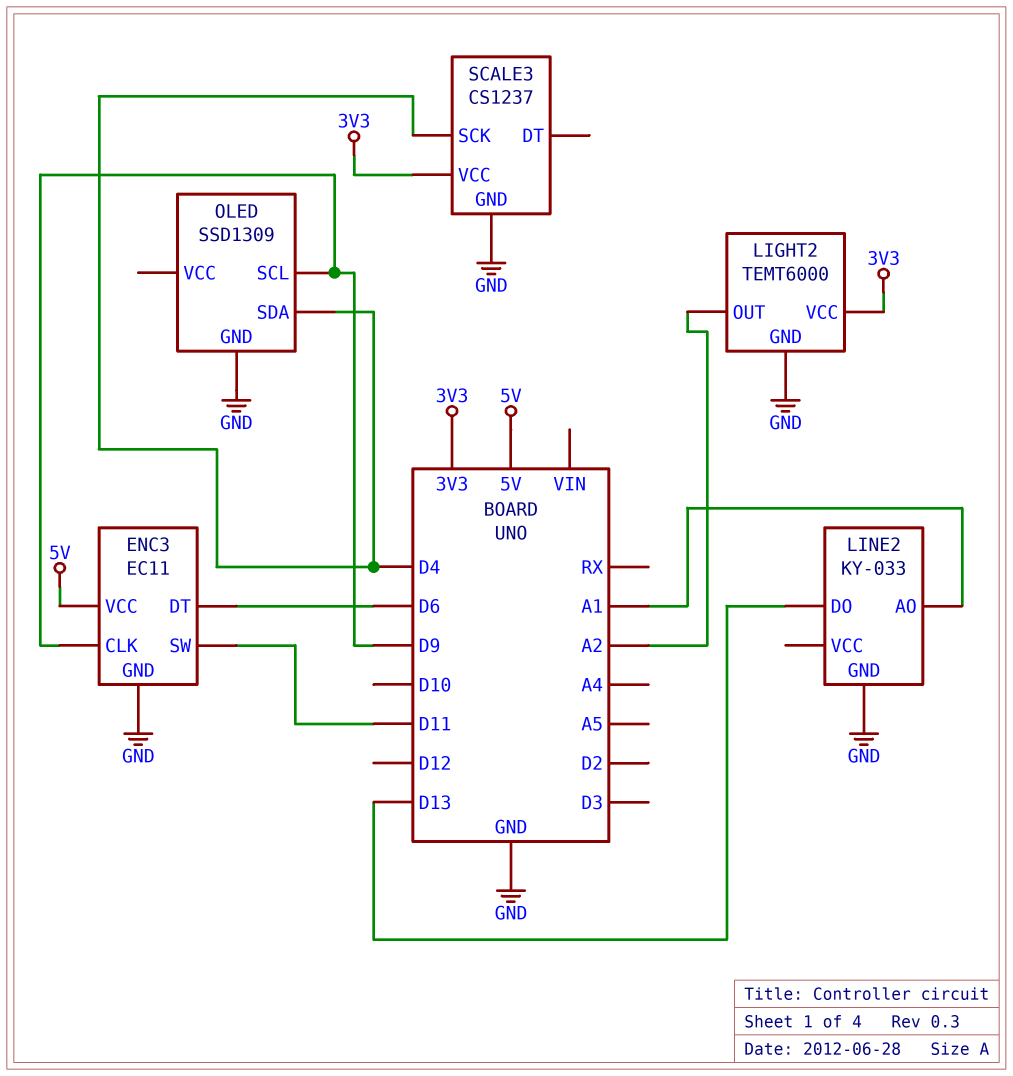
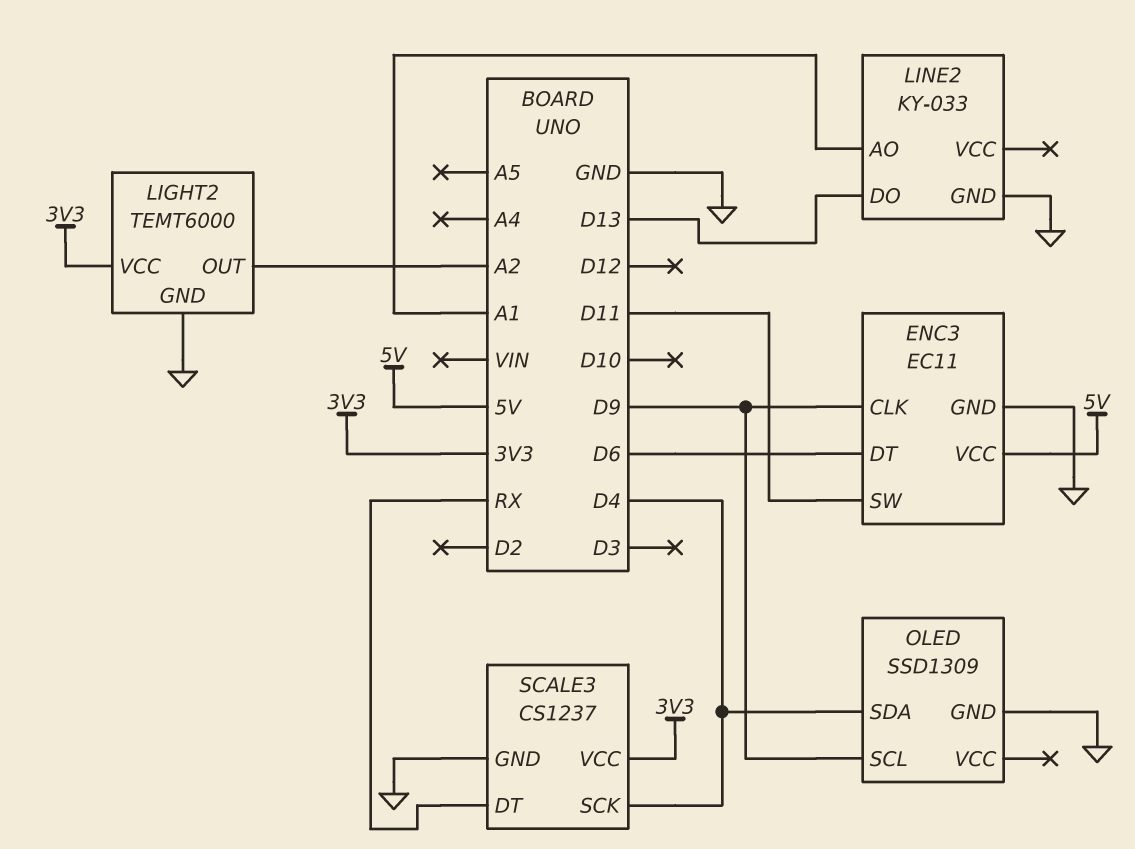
SCALE3 pin DT: none -> RX

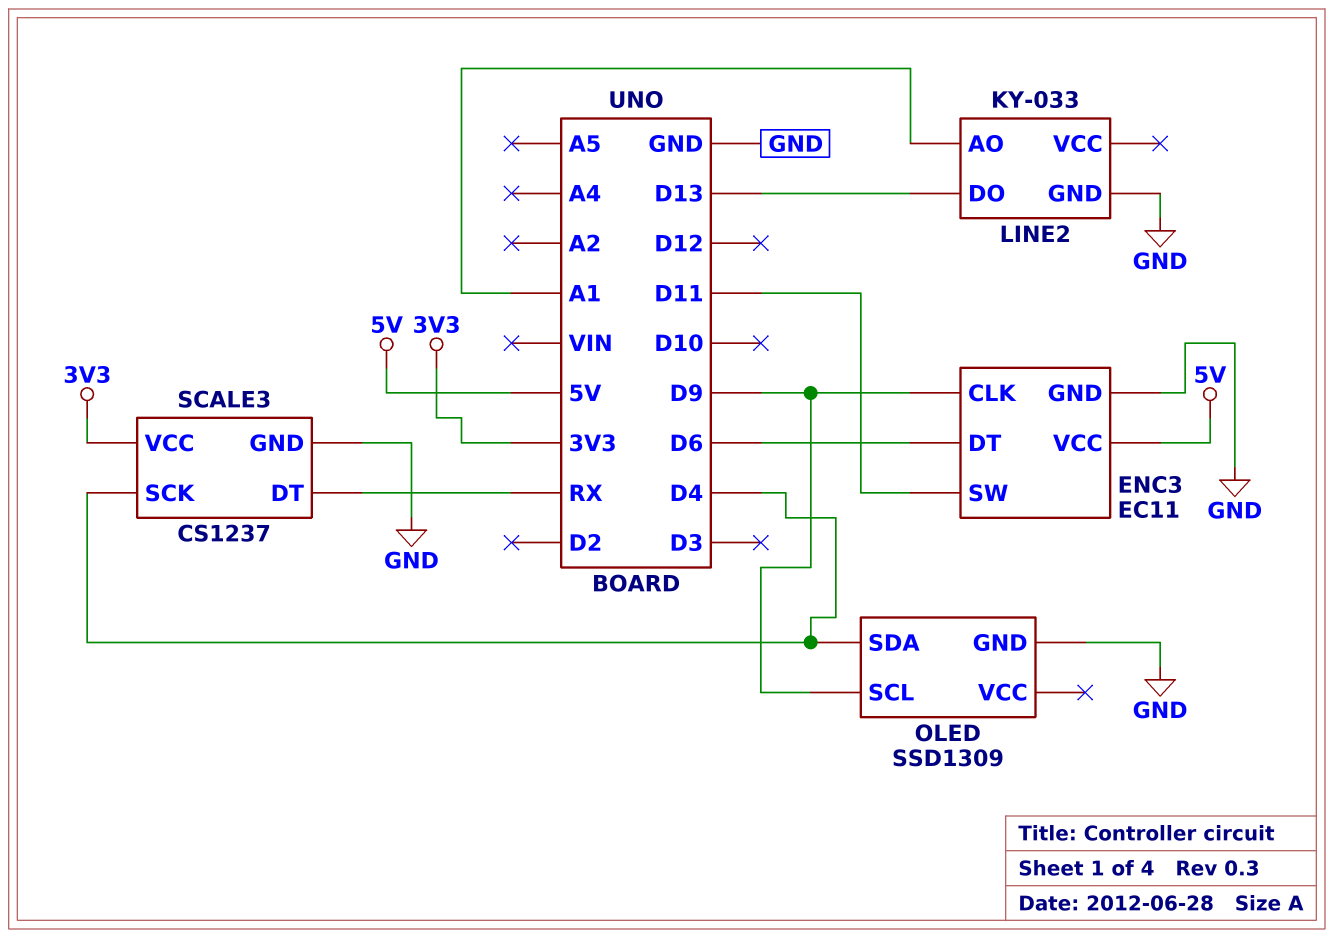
LIGHT2: TEMT6000 -> none
LIGHT2 pin GND: GND -> none
LIGHT2 pin OUT: A2 -> none
LIGHT2 pin VCC: 3V3 -> none

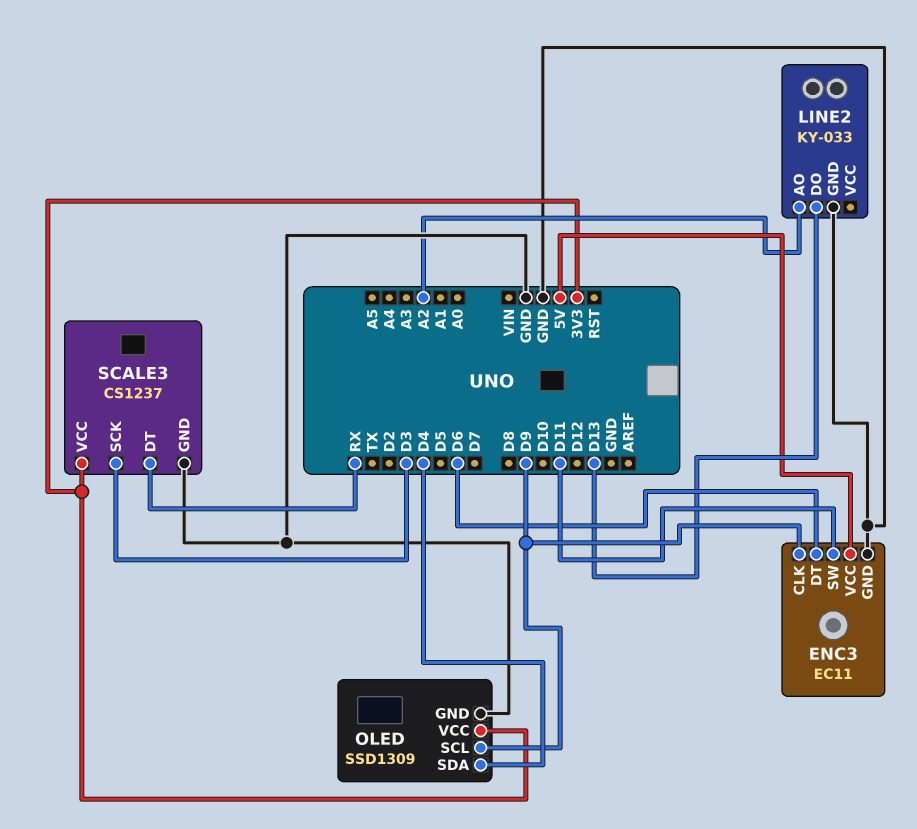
LINE2 pin AO: A1 -> A2
OLED pin VCC: none -> 3V3
SCALE3 pin SCK: D4 -> D3

